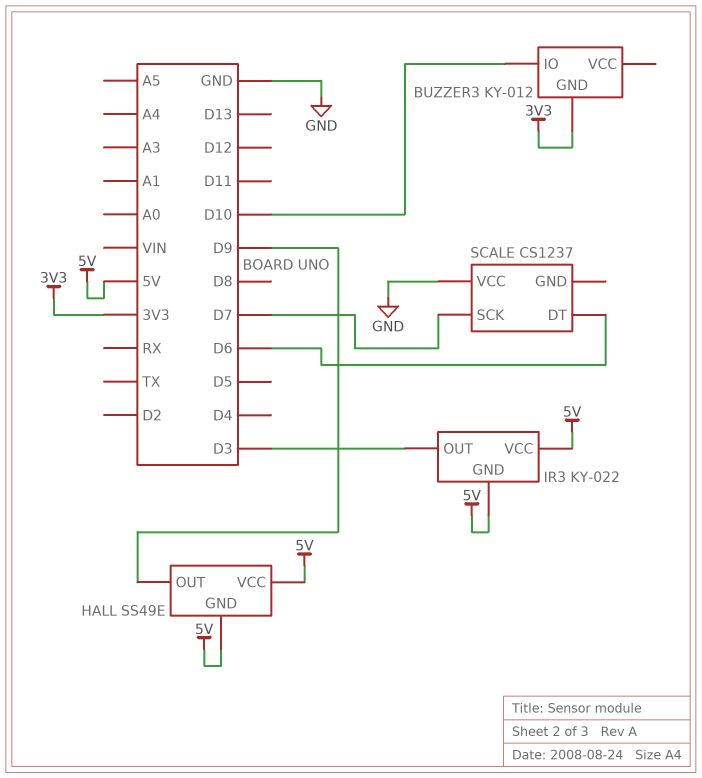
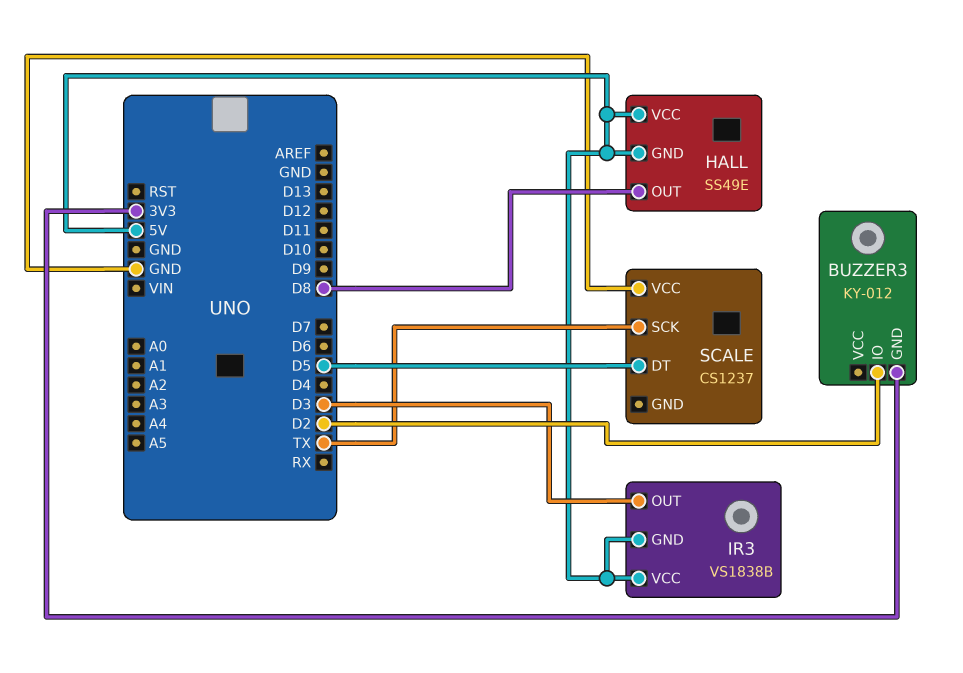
BUZZER3 pin IO: D10 -> D2
HALL pin OUT: D9 -> D8
IR3: KY-022 -> VS1838B
SCALE pin DT: D6 -> D5
SCALE pin SCK: D7 -> TX

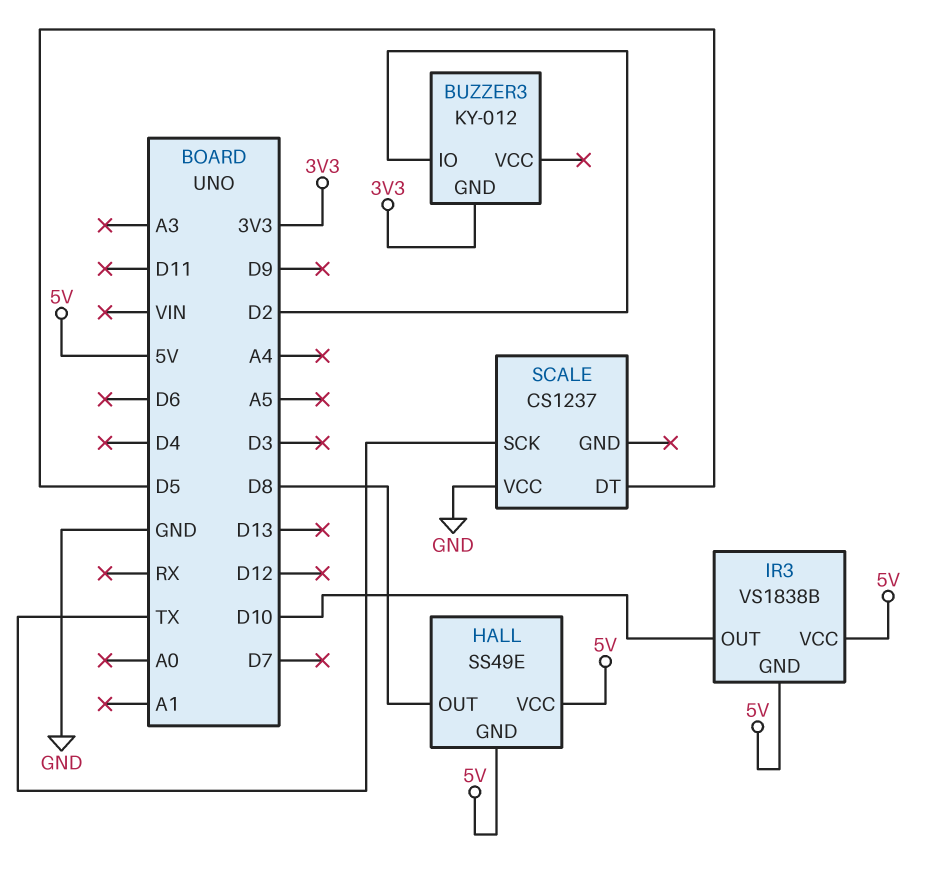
IR3 pin OUT: D3 -> D10

